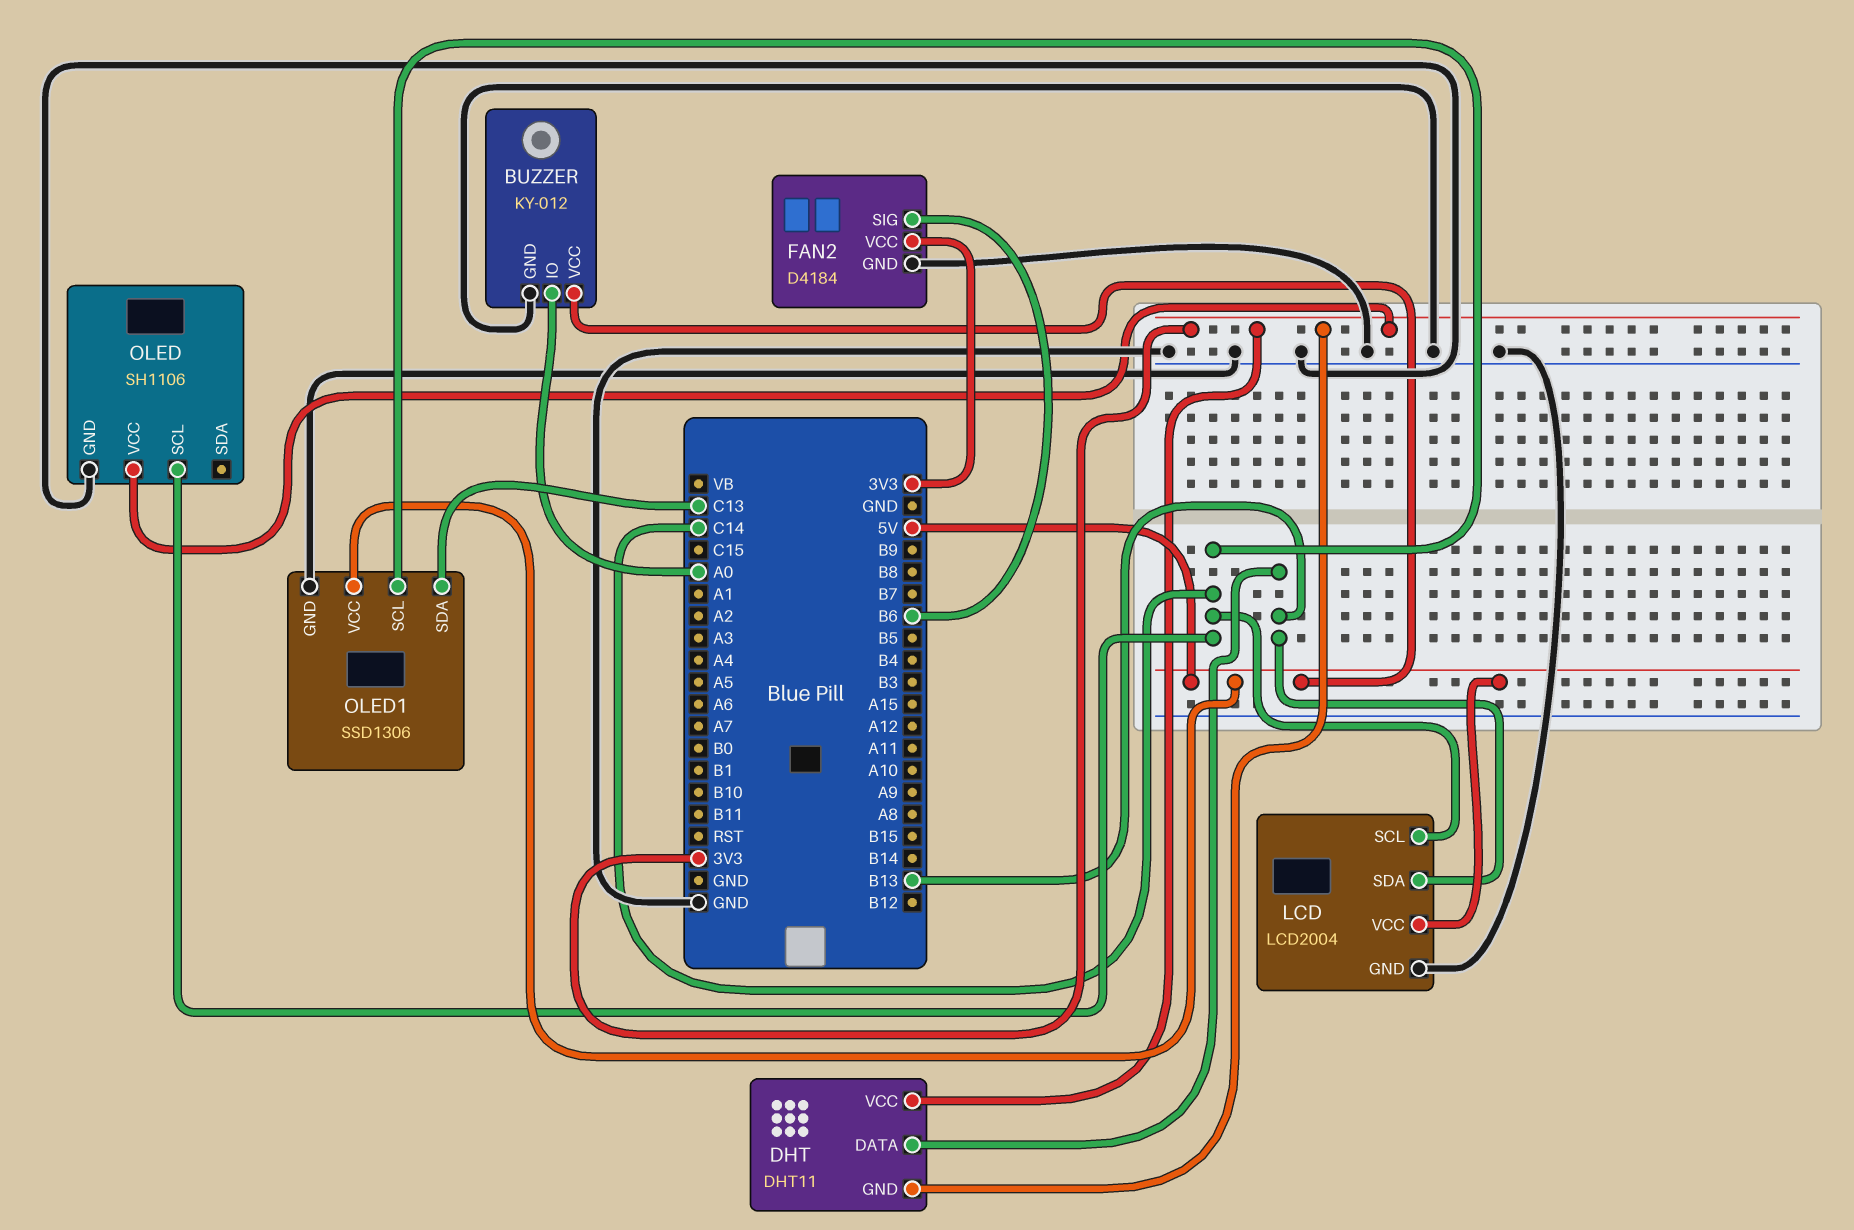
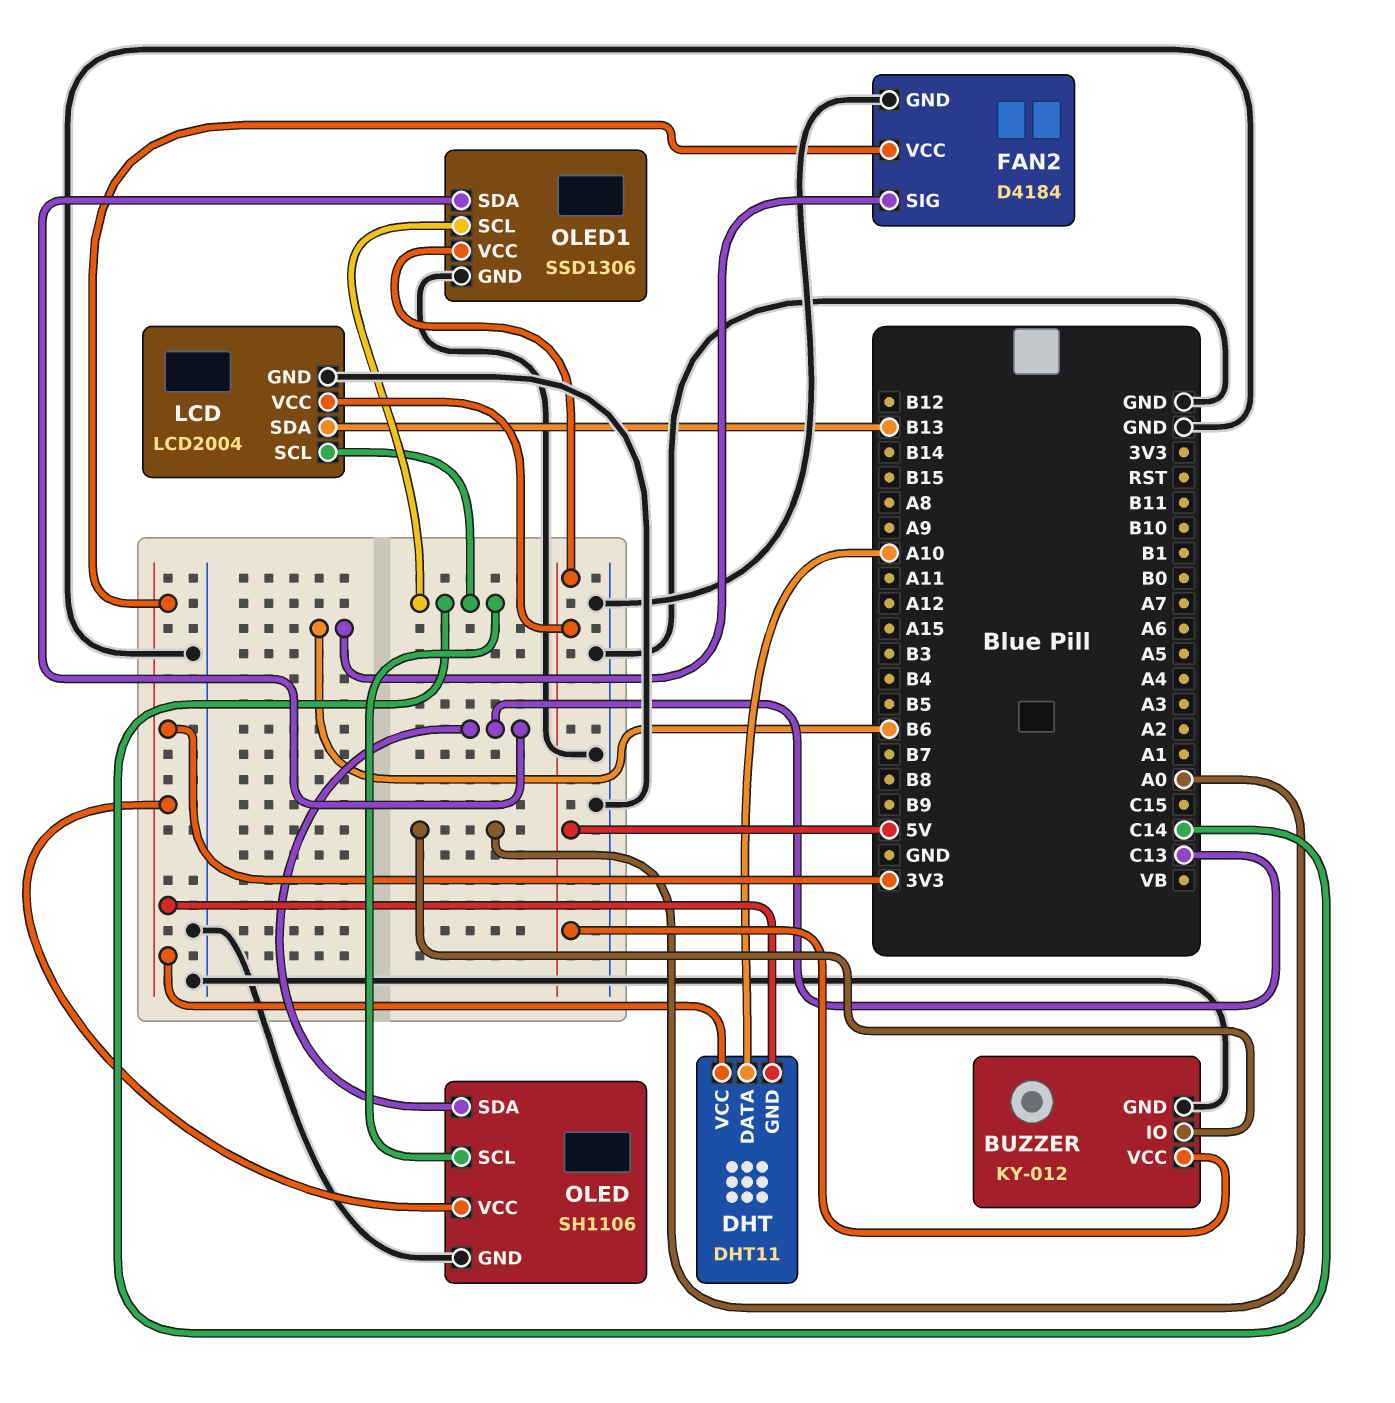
DHT pin DATA: B13 -> A10
OLED pin SDA: none -> C13

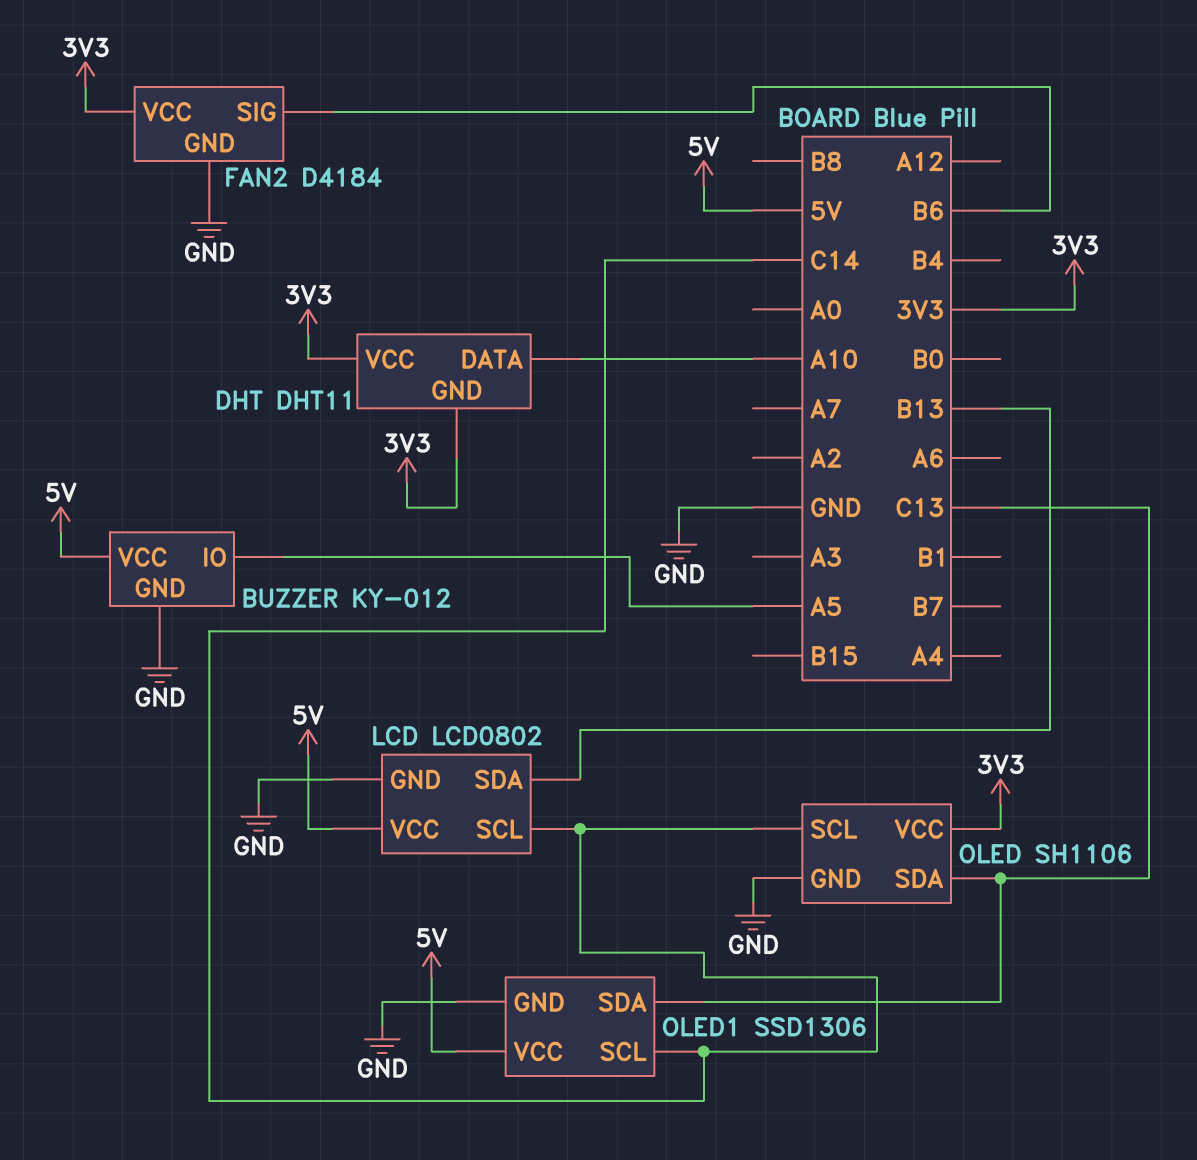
BUZZER pin IO: A0 -> A5
LCD: LCD2004 -> LCD0802

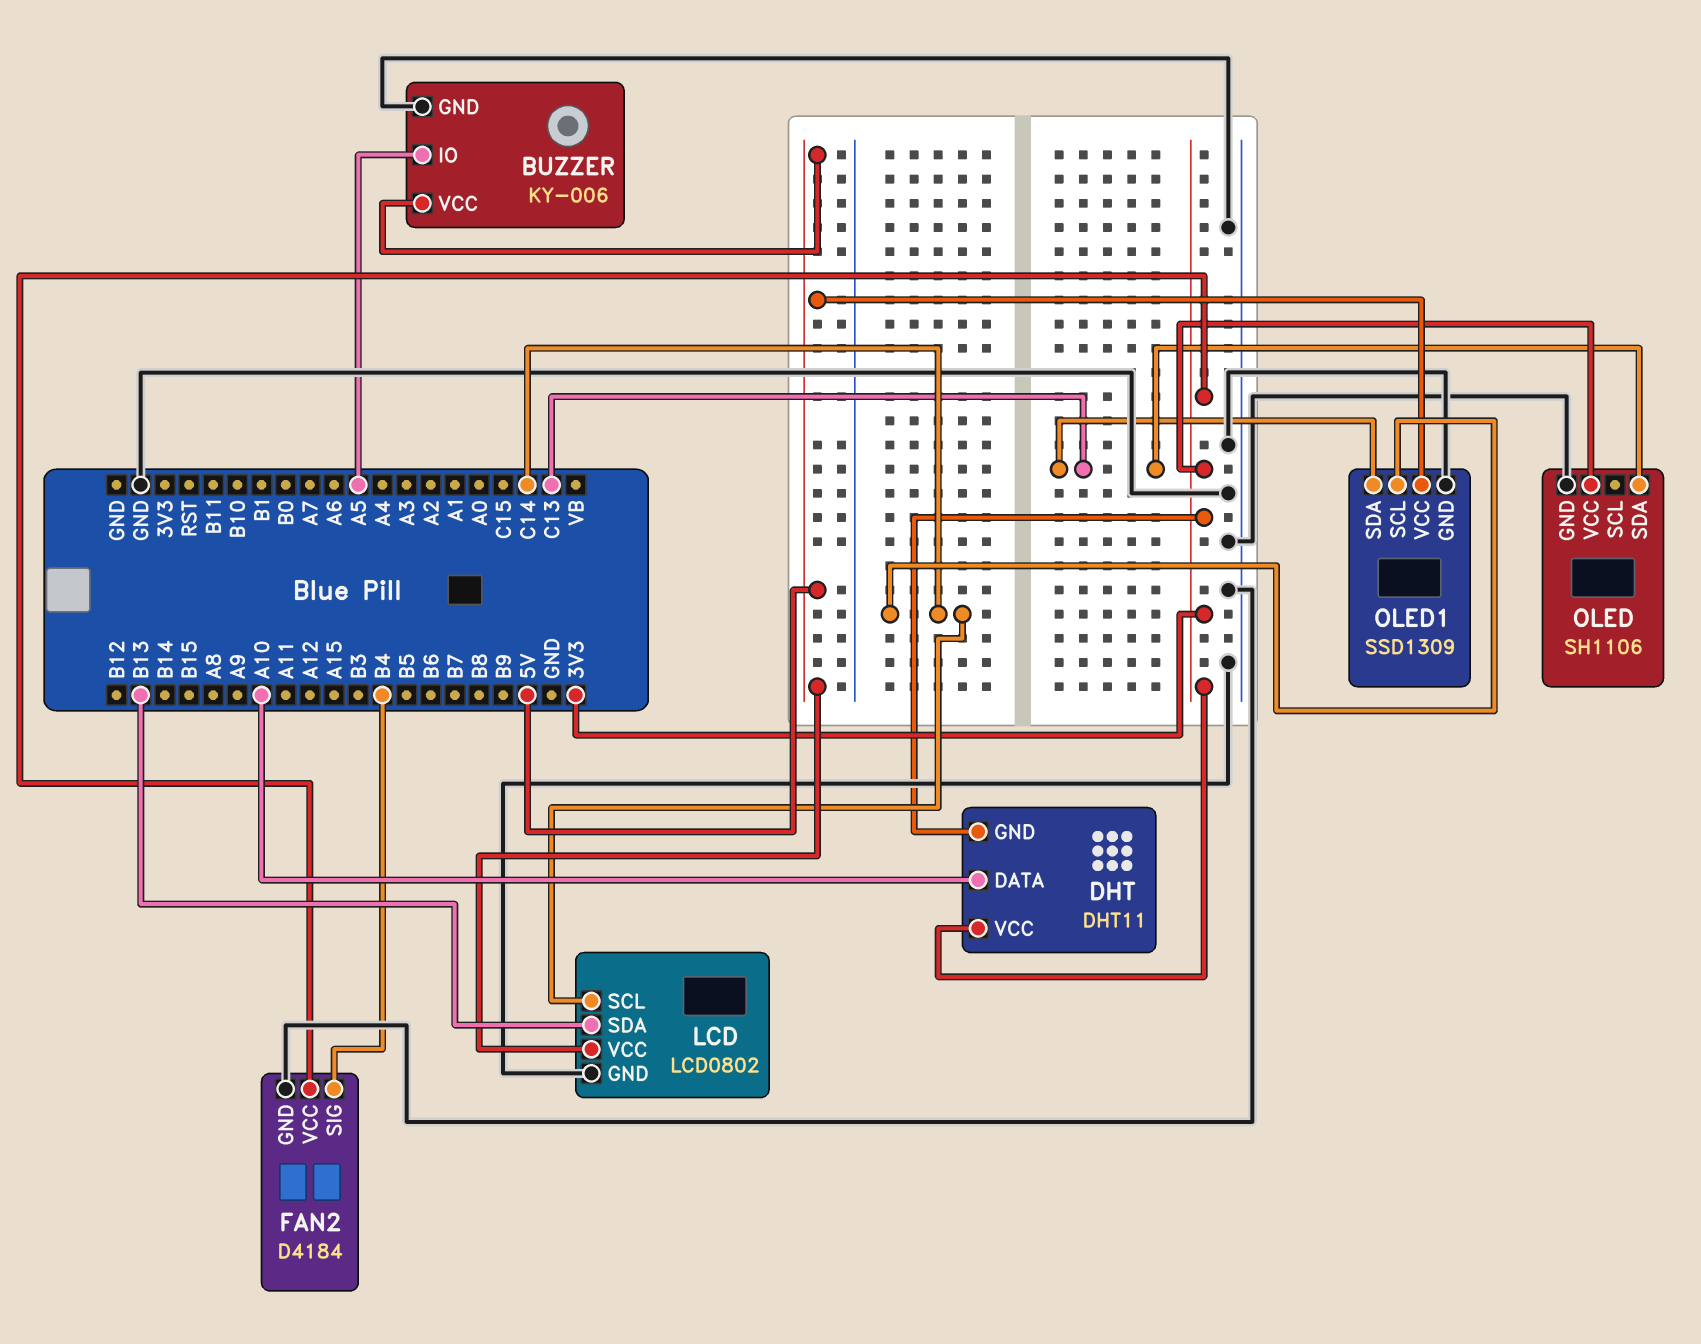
BUZZER: KY-012 -> KY-006
FAN2 pin SIG: B6 -> B4
OLED pin SCL: C14 -> none
OLED1: SSD1306 -> SSD1309

